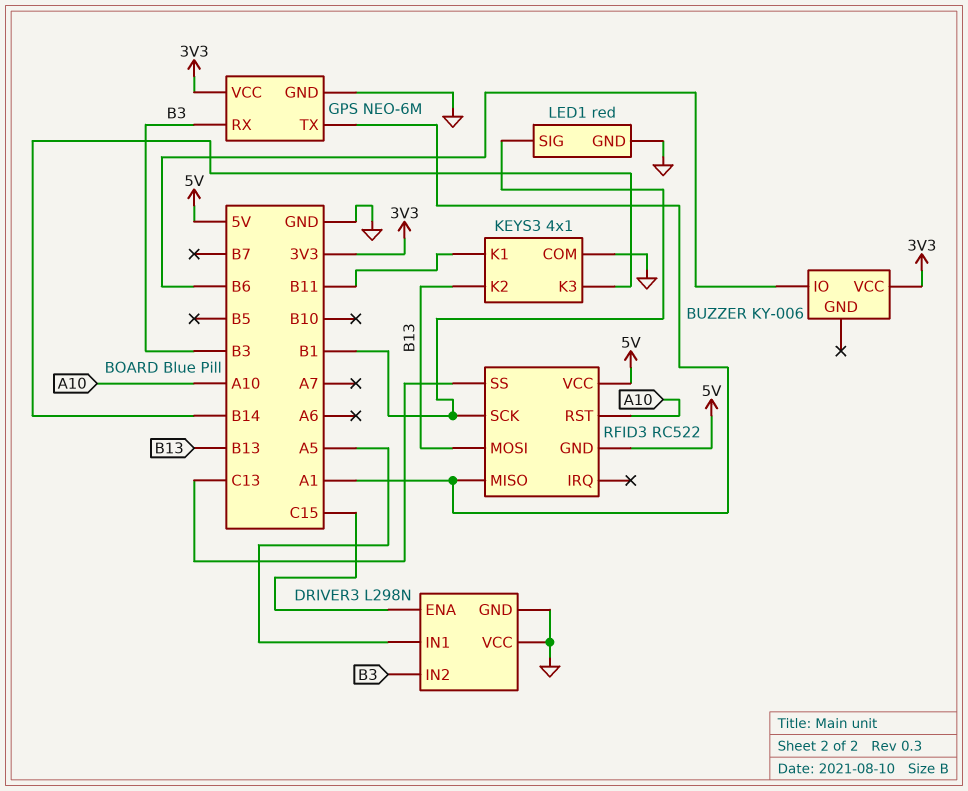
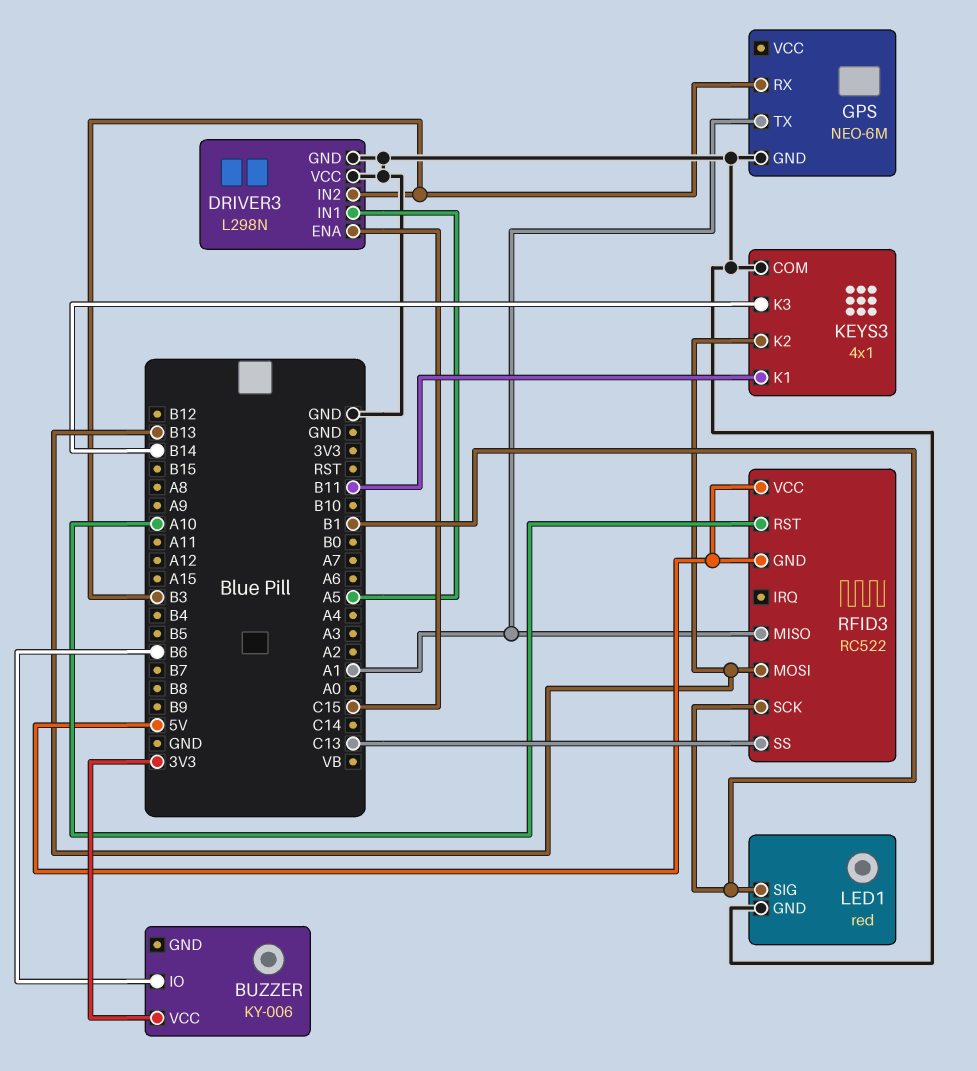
GPS pin VCC: 3V3 -> none

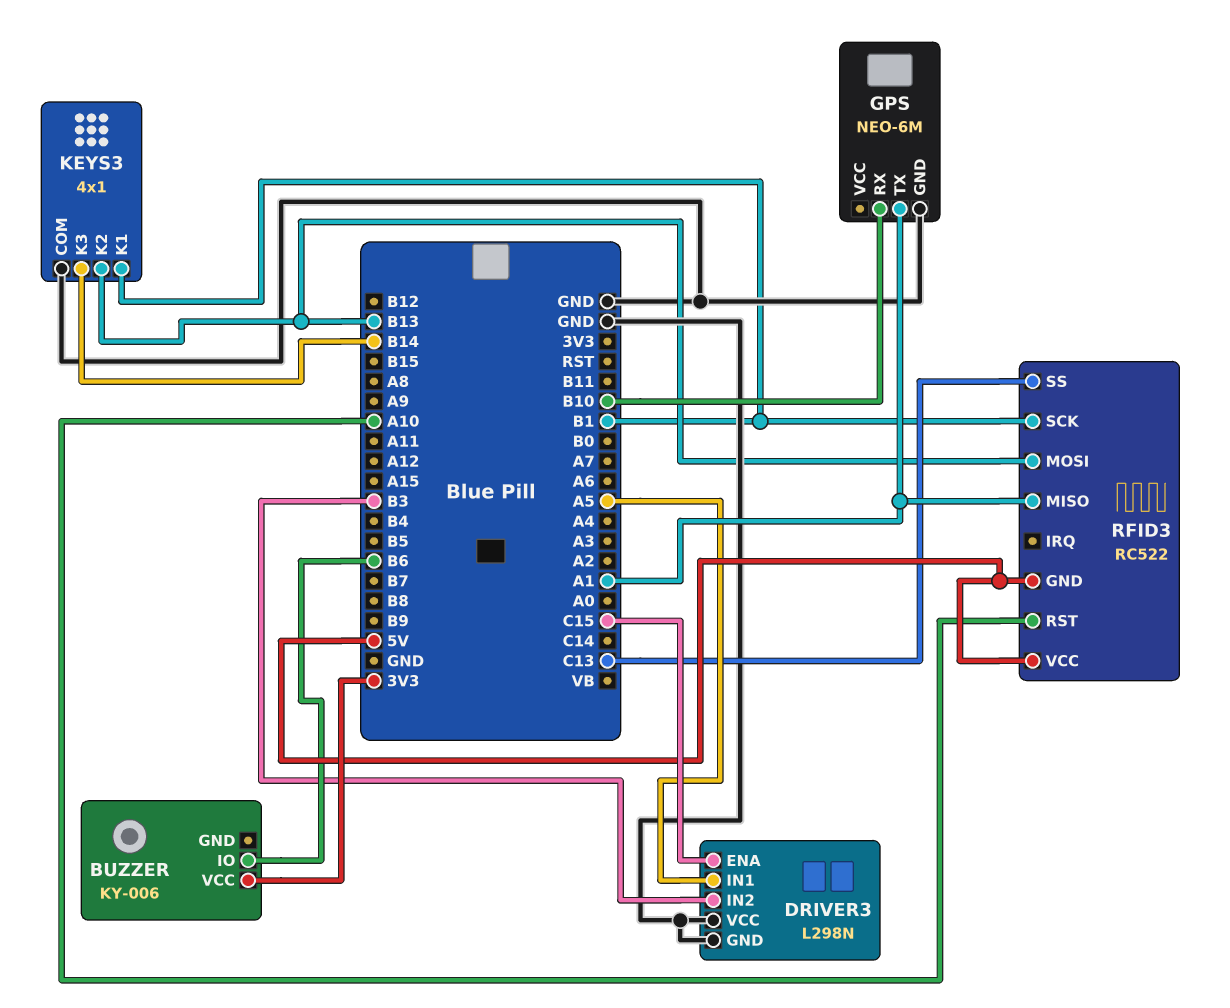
GPS pin RX: B3 -> B10
KEYS3 pin K1: B11 -> B1
LED1: red -> none
LED1 pin GND: GND -> none
LED1 pin SIG: B1 -> none

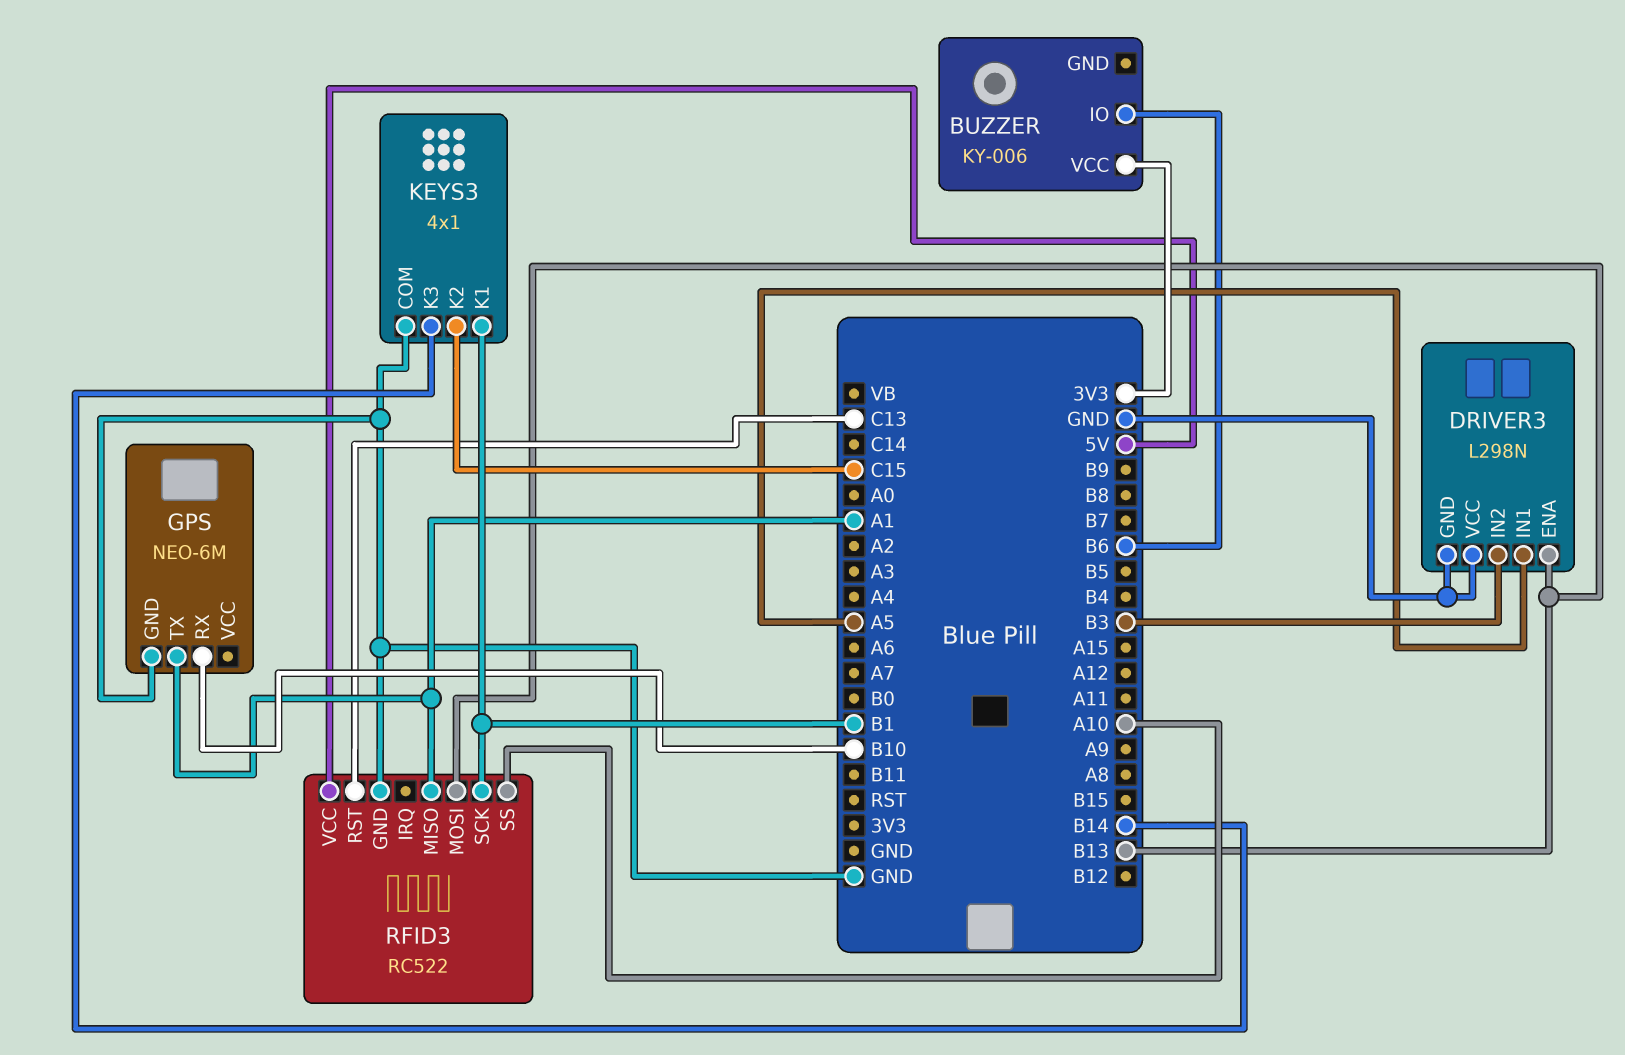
DRIVER3 pin ENA: C15 -> B13
KEYS3 pin K2: B13 -> C15
RFID3 pin GND: 5V -> GND
RFID3 pin RST: A10 -> C13
RFID3 pin SS: C13 -> A10

